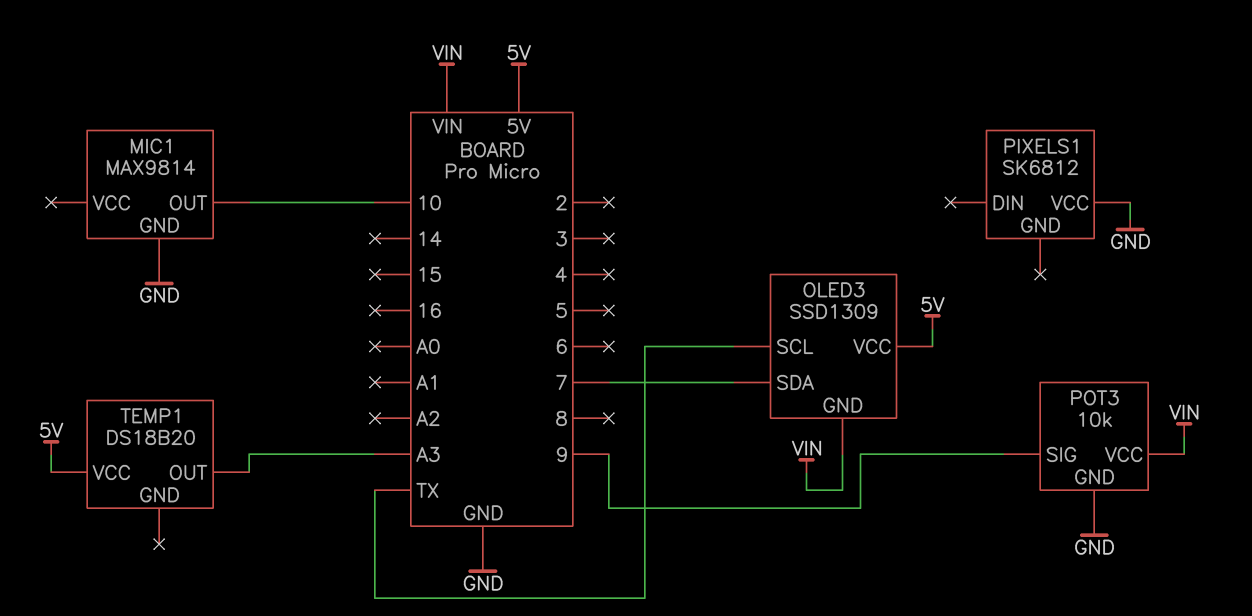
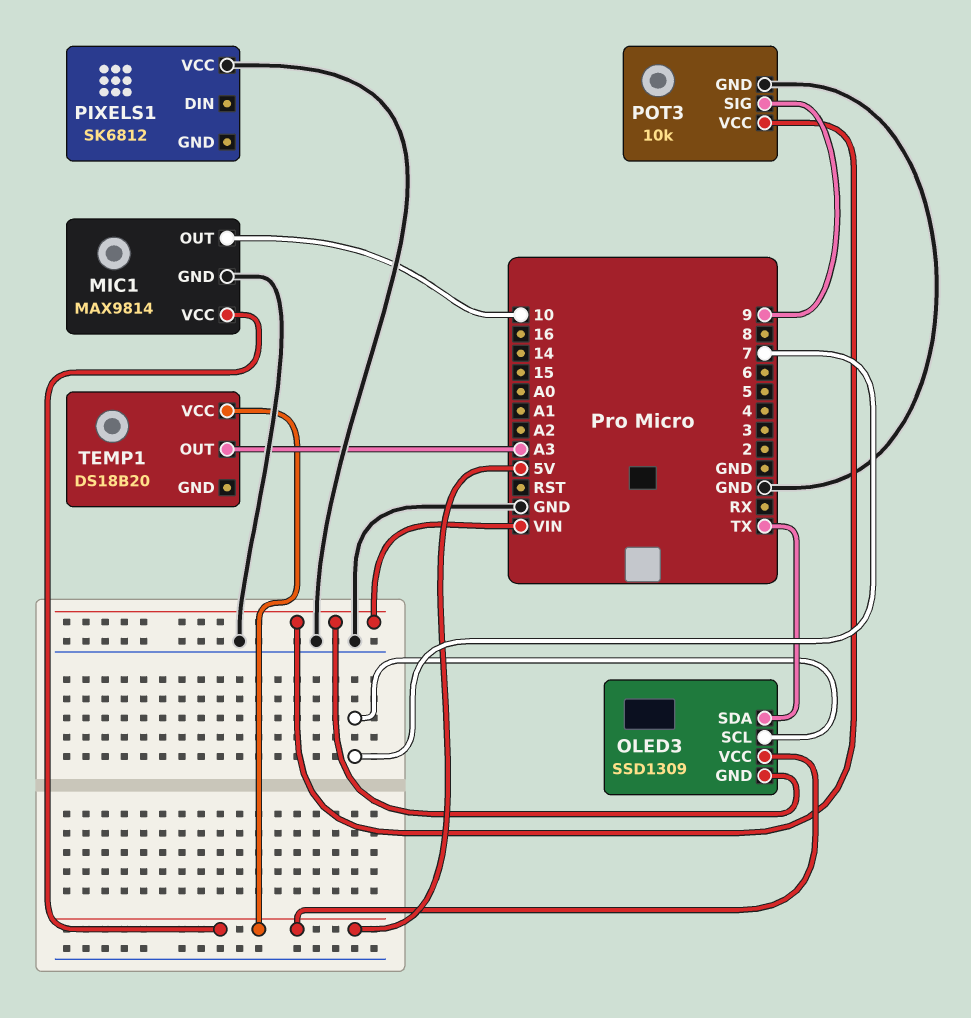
MIC1 pin VCC: none -> 5V
OLED3 pin SCL: TX -> 7
OLED3 pin SDA: 7 -> TX

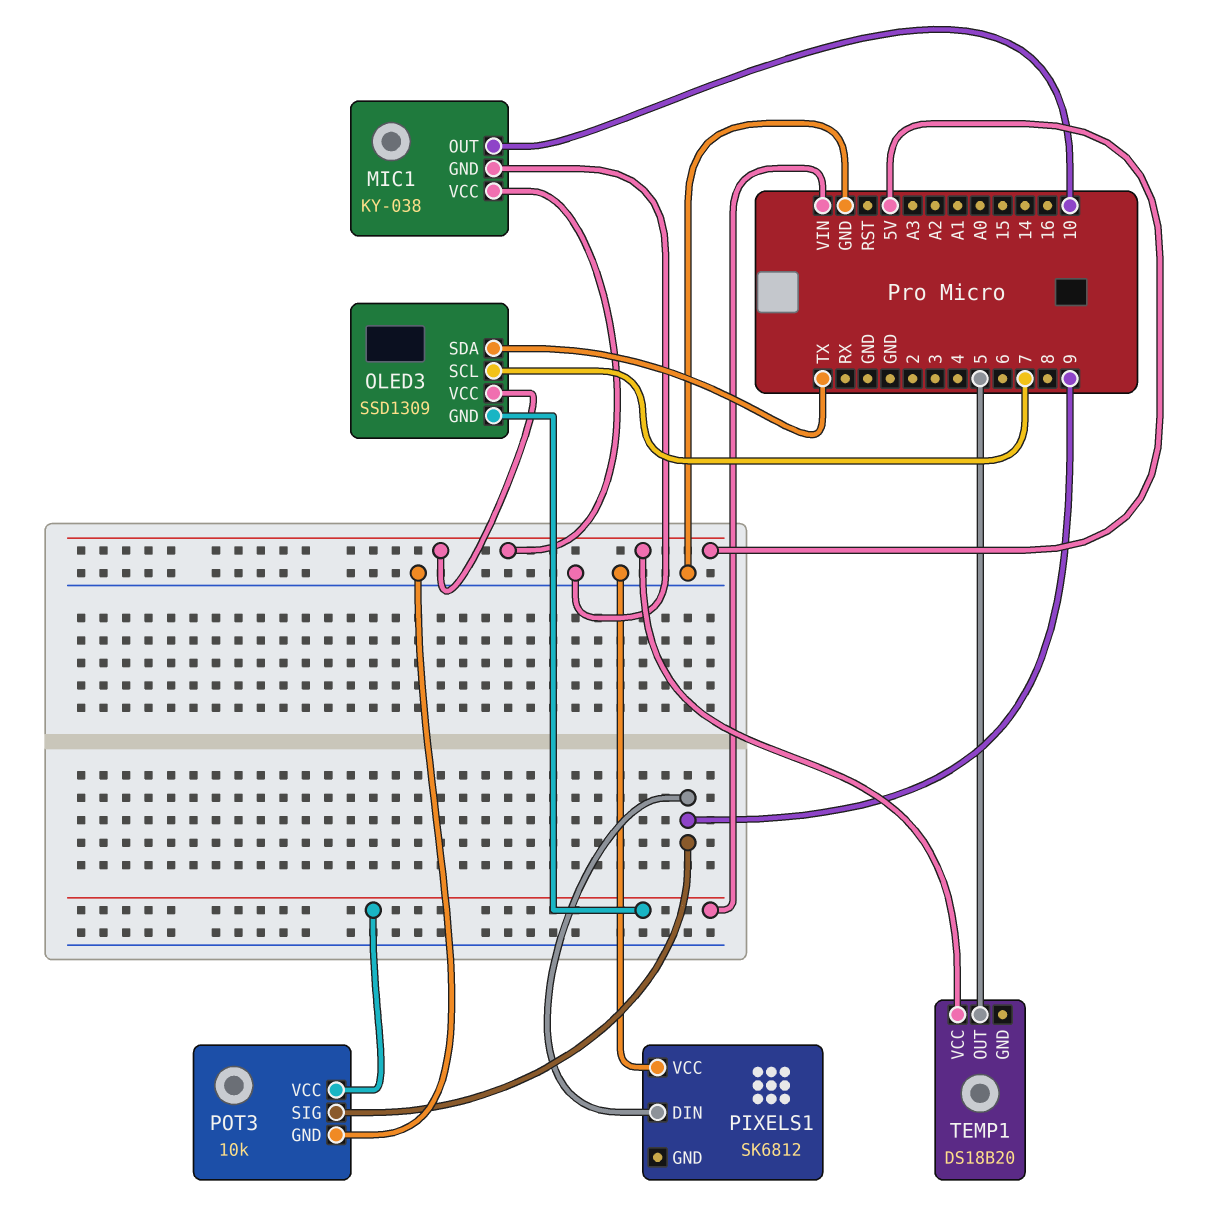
MIC1: MAX9814 -> KY-038
PIXELS1 pin DIN: none -> 9
TEMP1 pin OUT: A3 -> 5

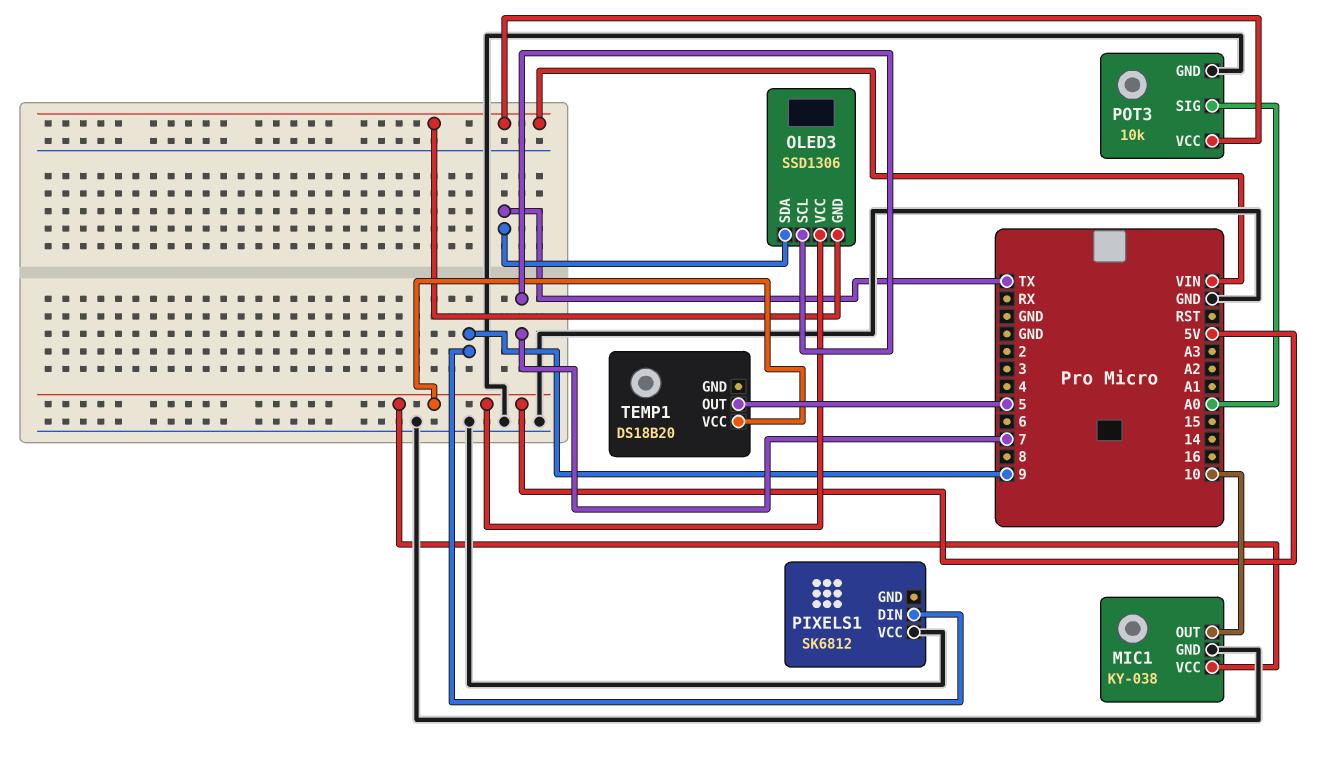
OLED3: SSD1309 -> SSD1306
POT3 pin SIG: 9 -> A0

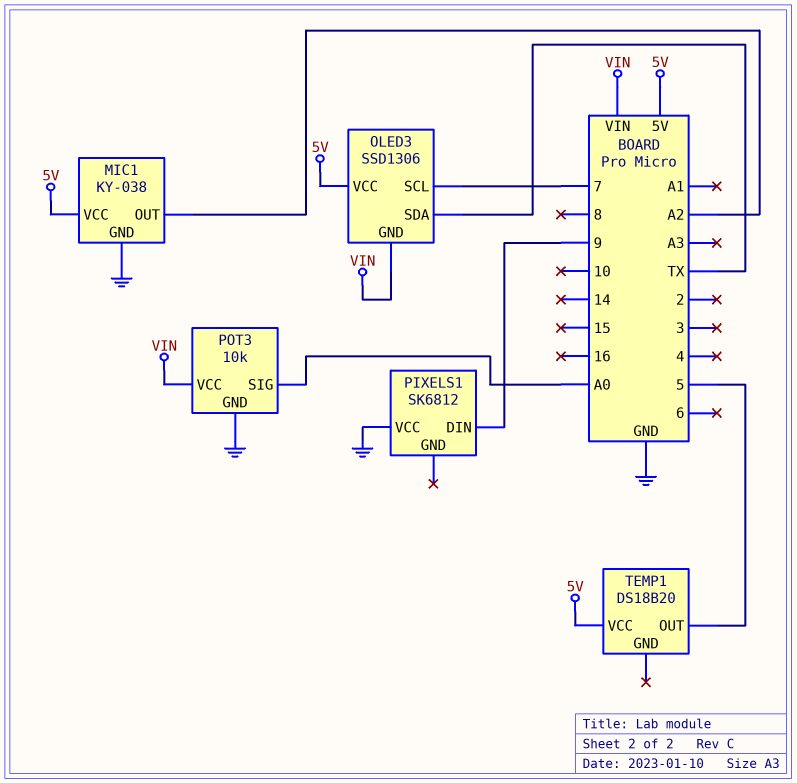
MIC1 pin OUT: 10 -> A2

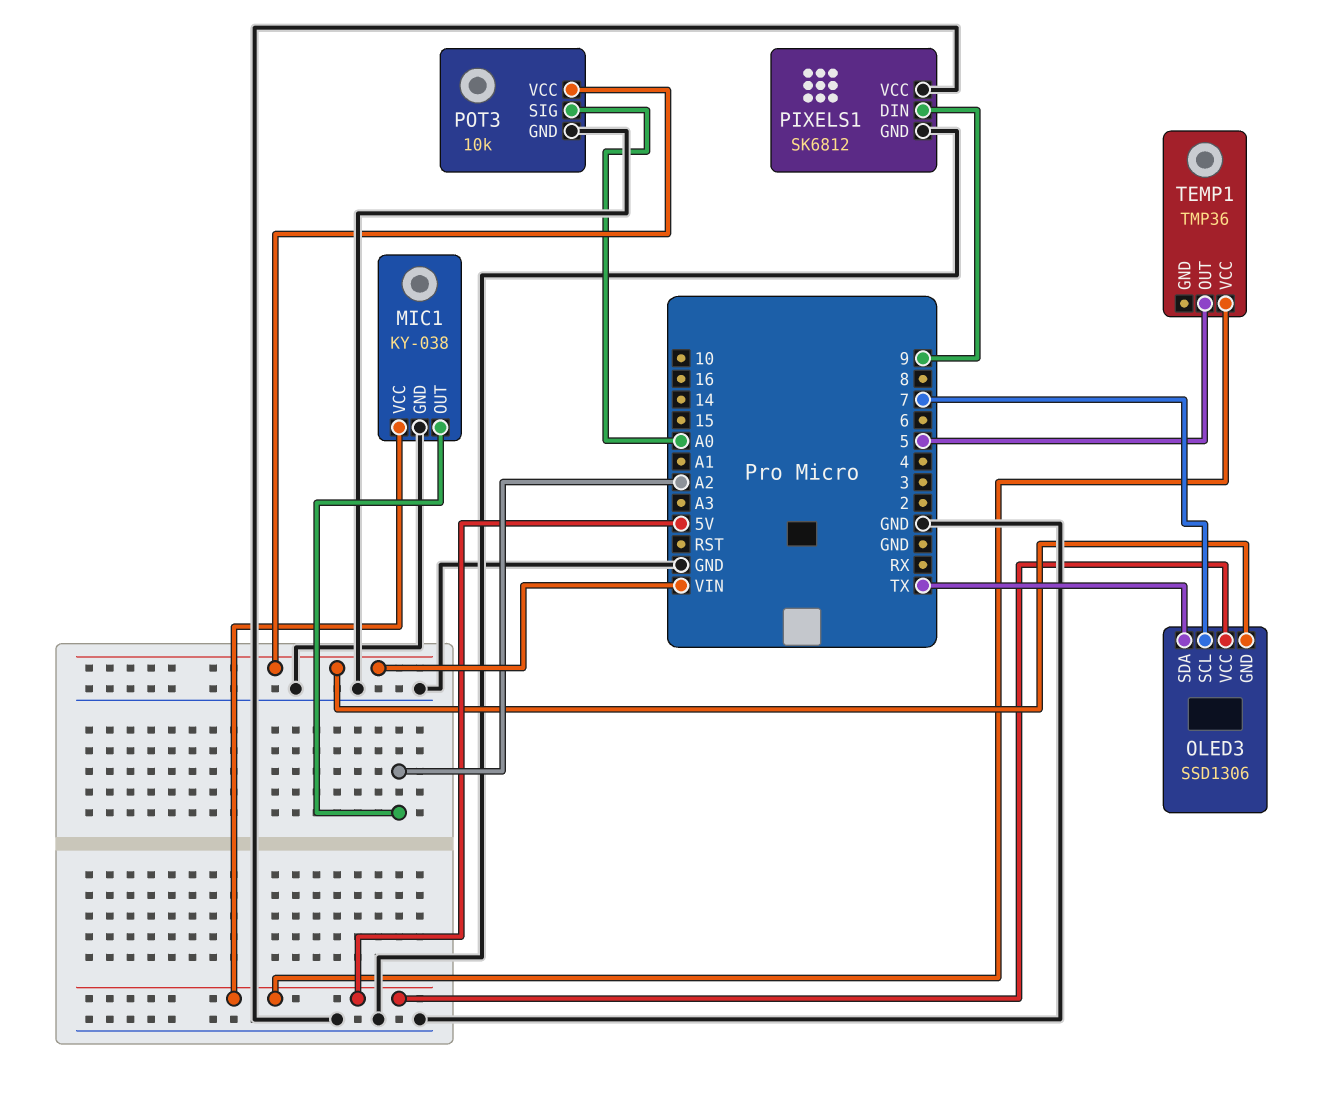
PIXELS1 pin GND: none -> GND
TEMP1: DS18B20 -> TMP36

